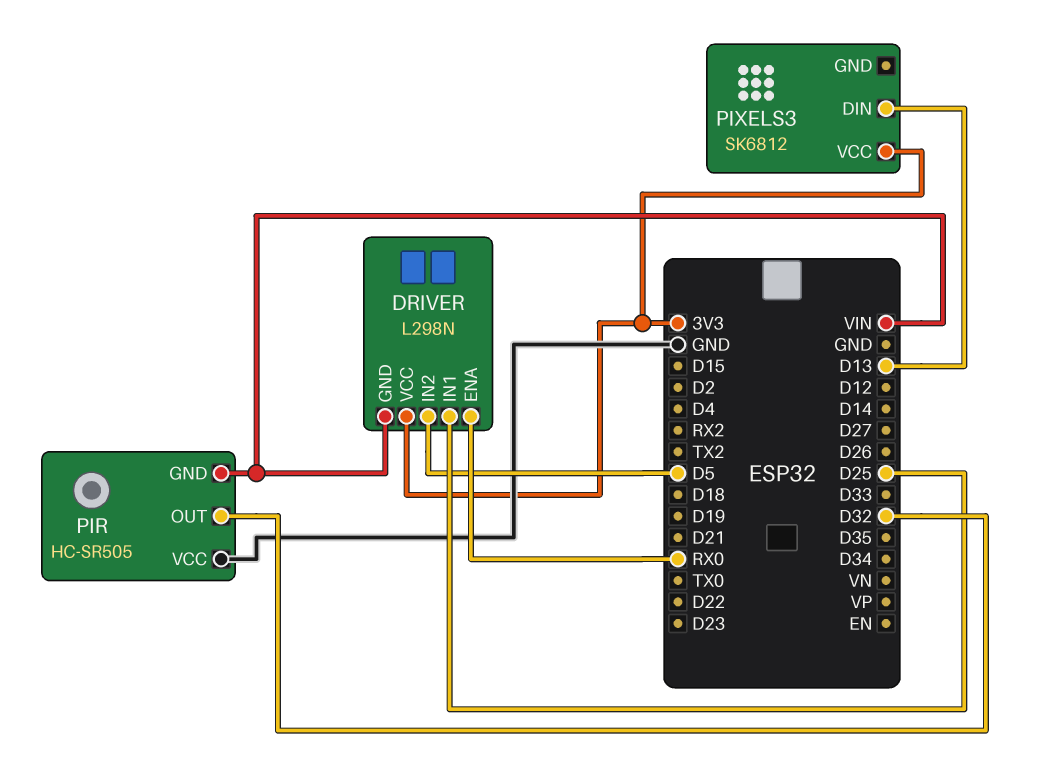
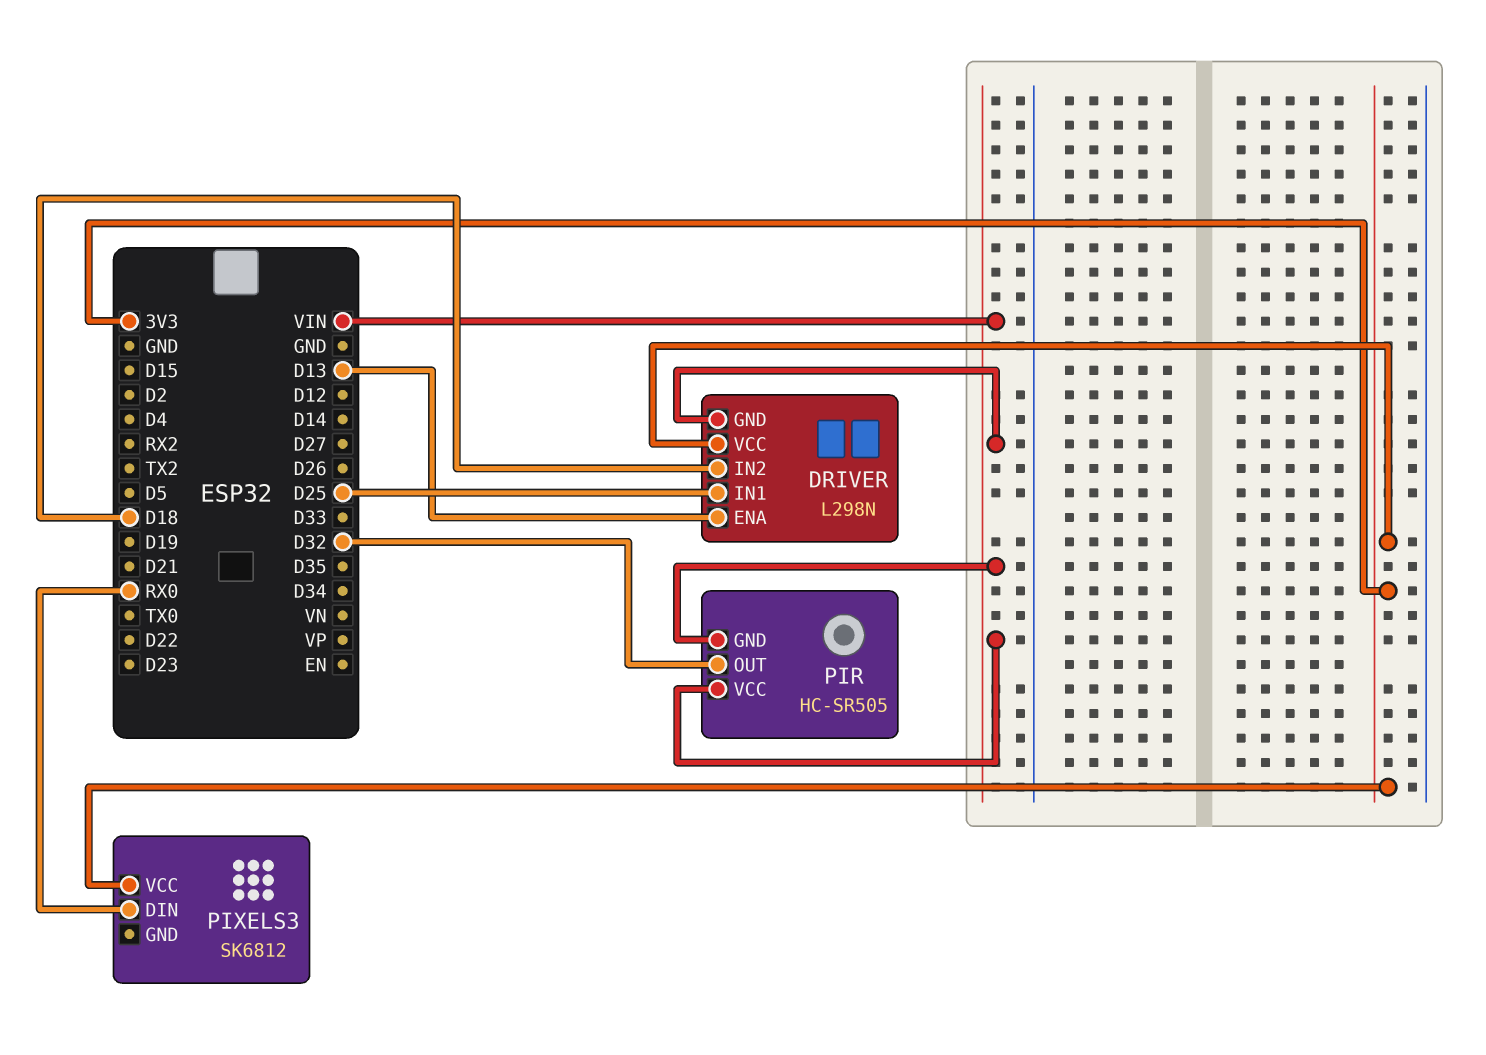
DRIVER pin ENA: RX0 -> D13
DRIVER pin IN2: D5 -> D18
PIR pin VCC: GND -> VIN
PIXELS3 pin DIN: D13 -> RX0

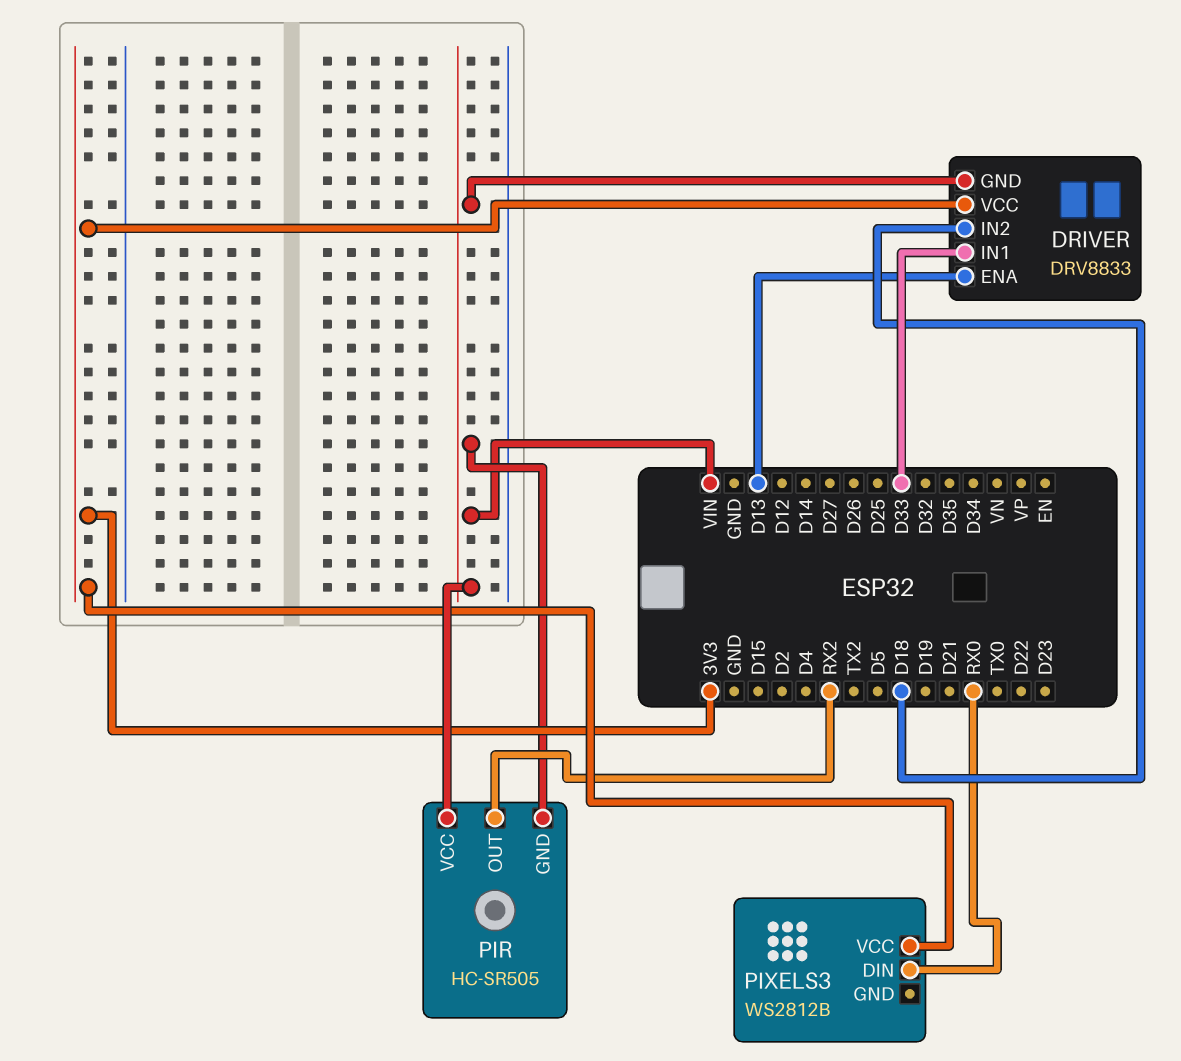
DRIVER: L298N -> DRV8833
DRIVER pin IN1: D25 -> D33
PIR pin OUT: D32 -> RX2
PIXELS3: SK6812 -> WS2812B

